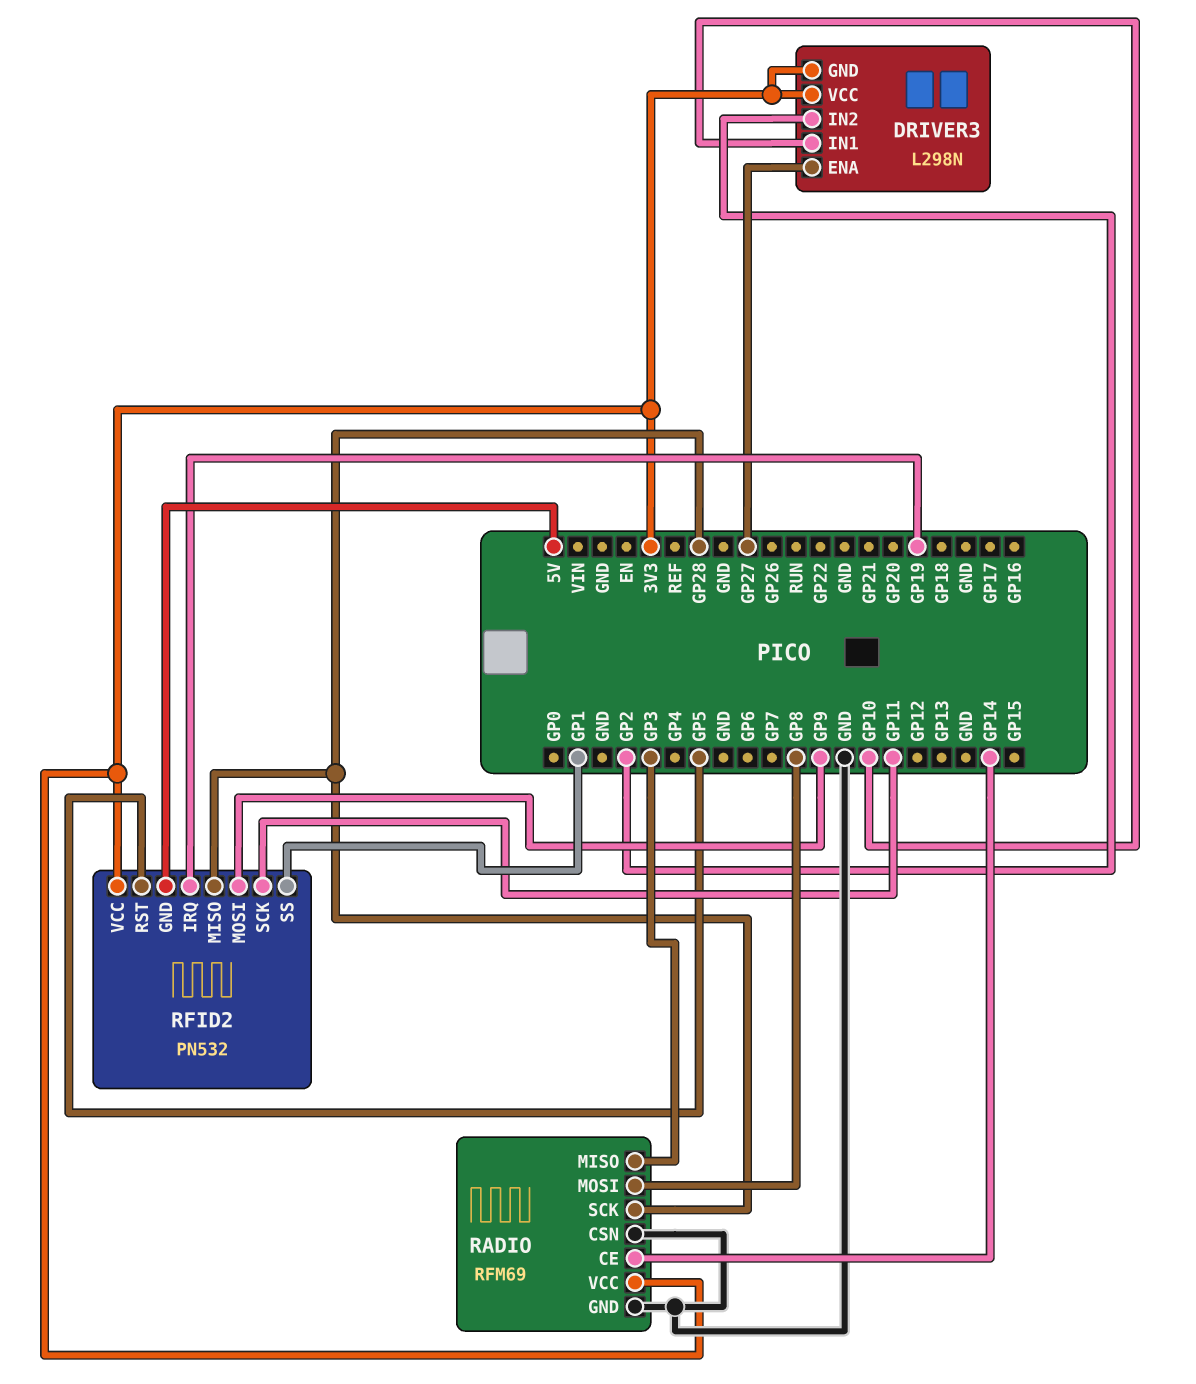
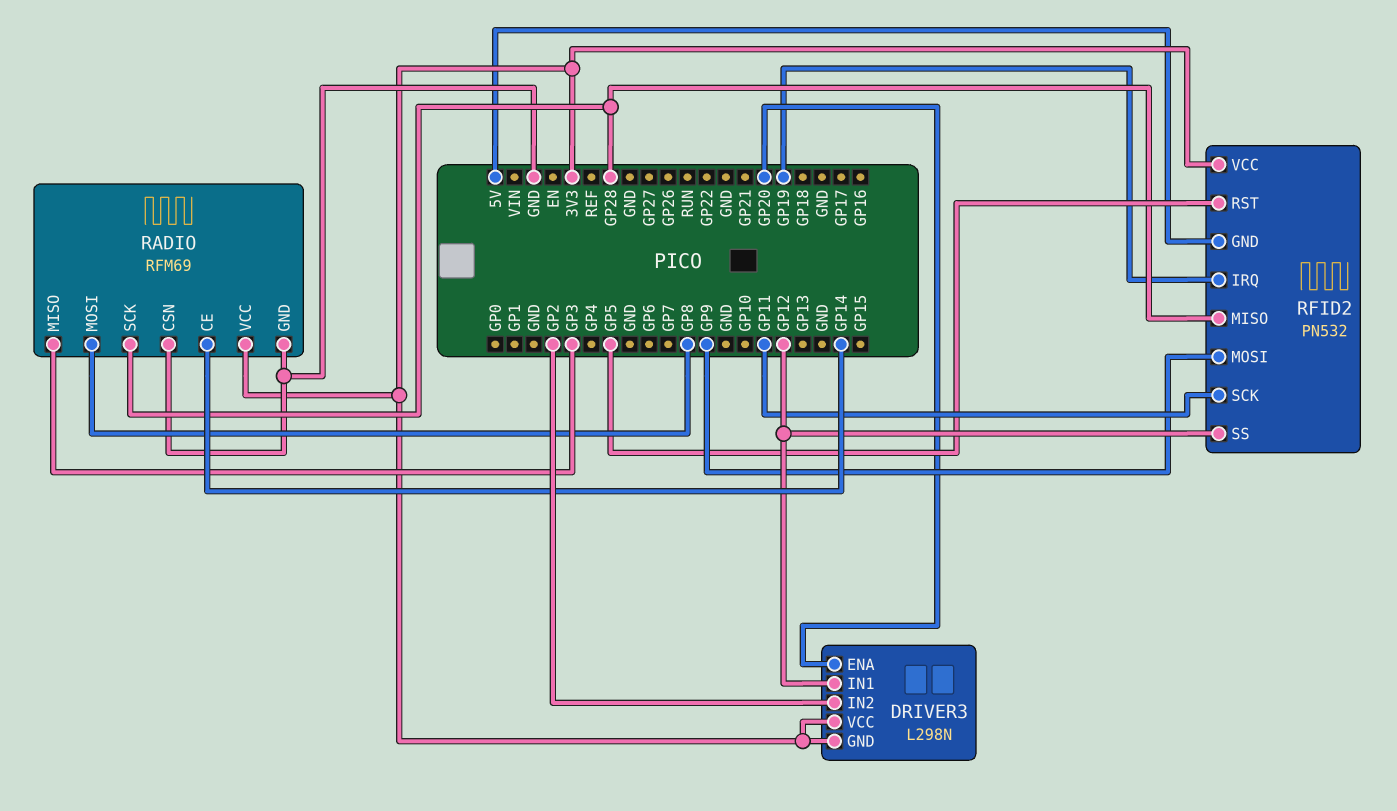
DRIVER3 pin ENA: GP27 -> GP20
DRIVER3 pin IN1: GP10 -> GP12
RFID2 pin SS: GP1 -> GP12

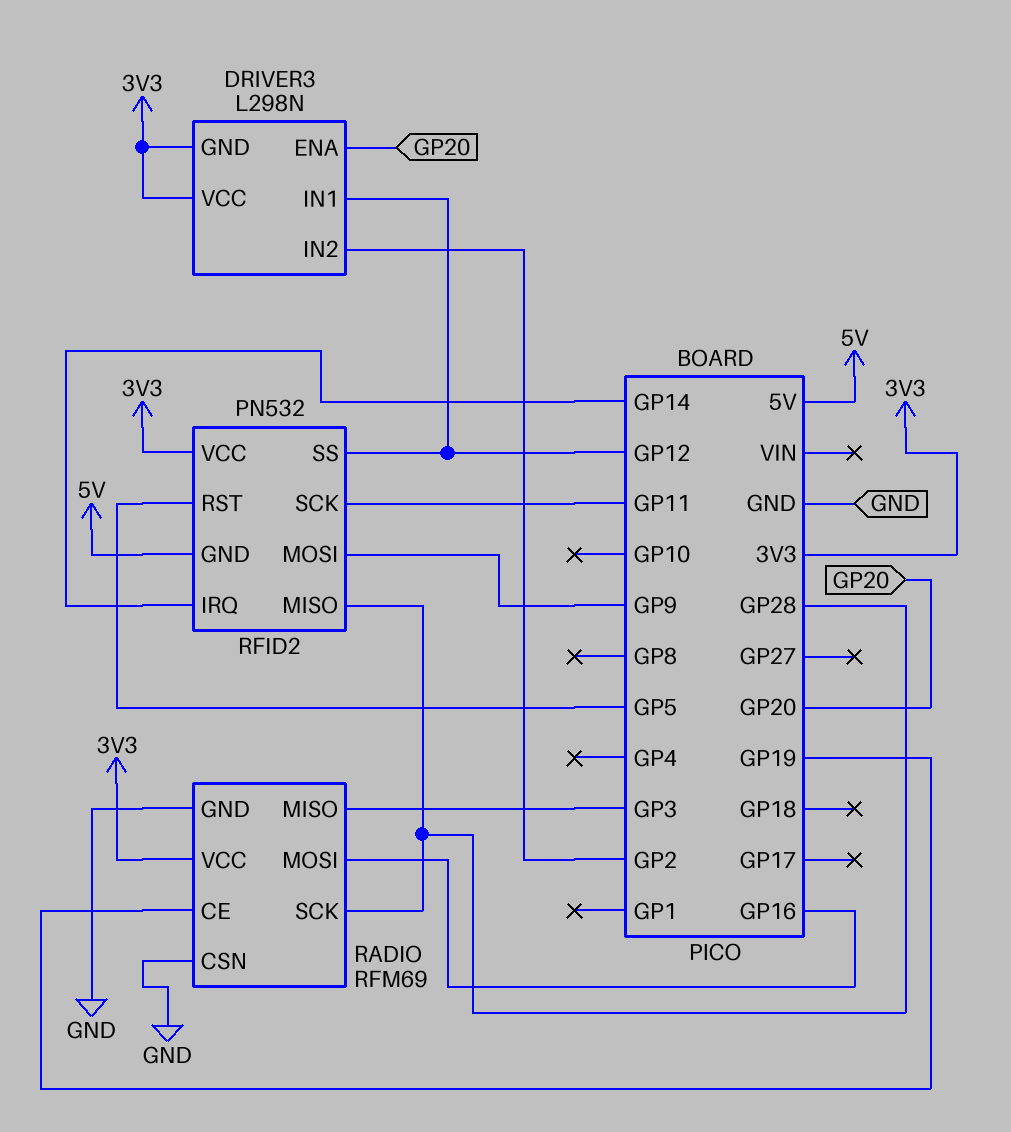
RADIO pin CE: GP14 -> GP19
RADIO pin MOSI: GP8 -> GP16
RFID2 pin IRQ: GP19 -> GP14

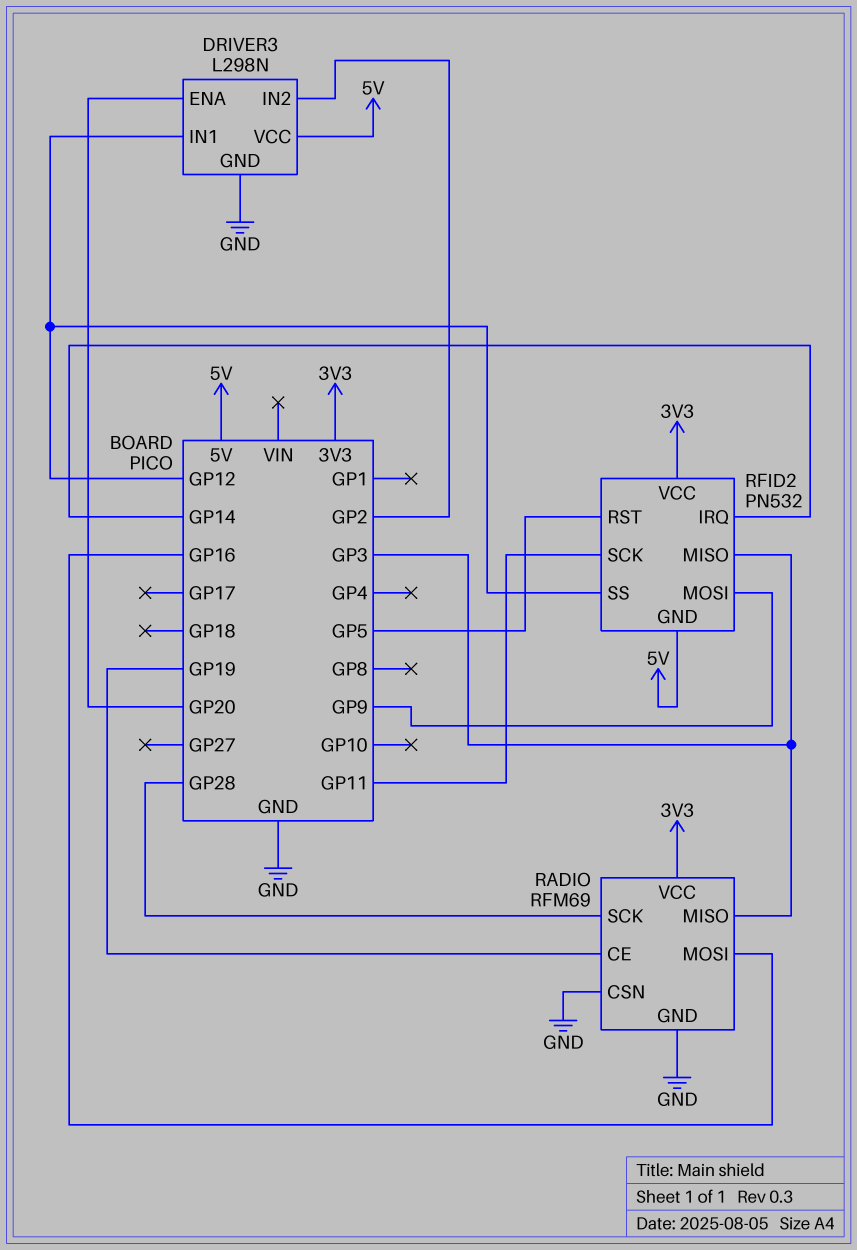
DRIVER3 pin GND: 3V3 -> GND
DRIVER3 pin VCC: 3V3 -> 5V
RFID2 pin MISO: GP28 -> GP3

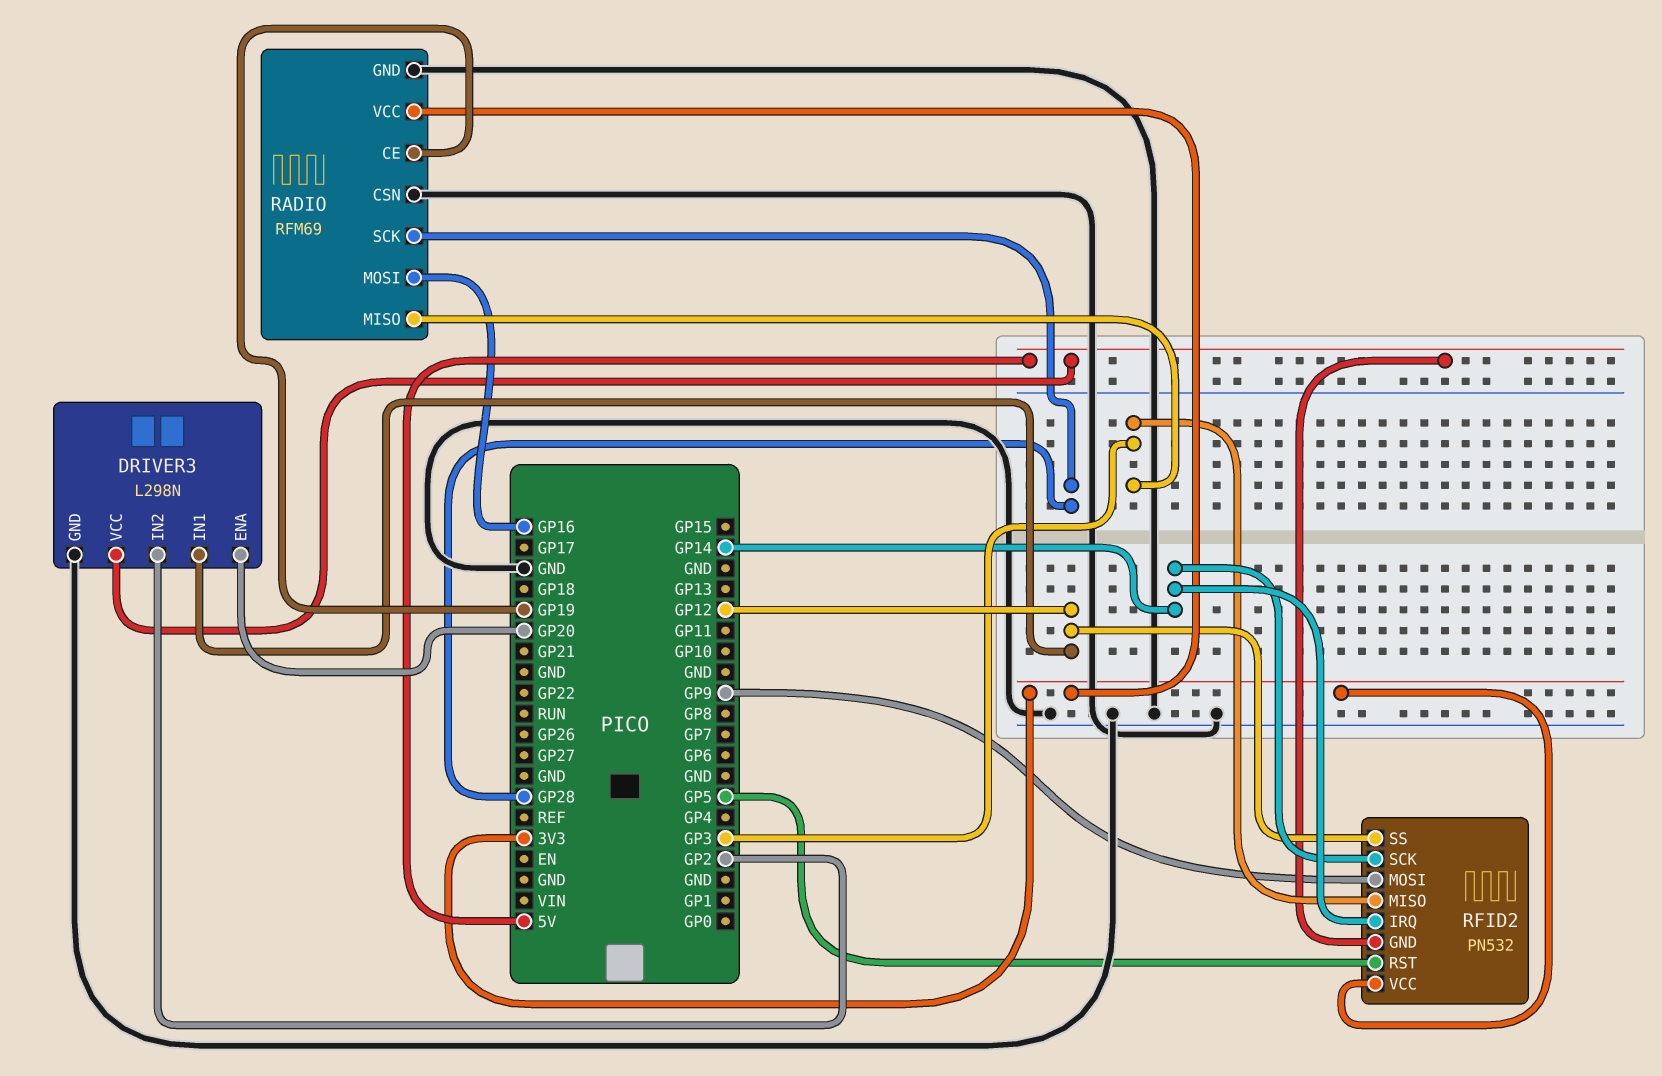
RFID2 pin SCK: GP11 -> GP14

